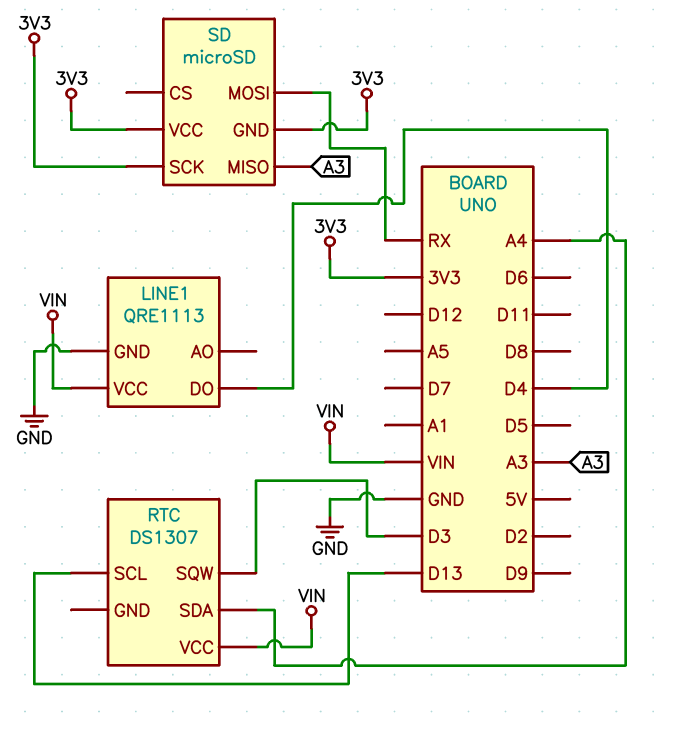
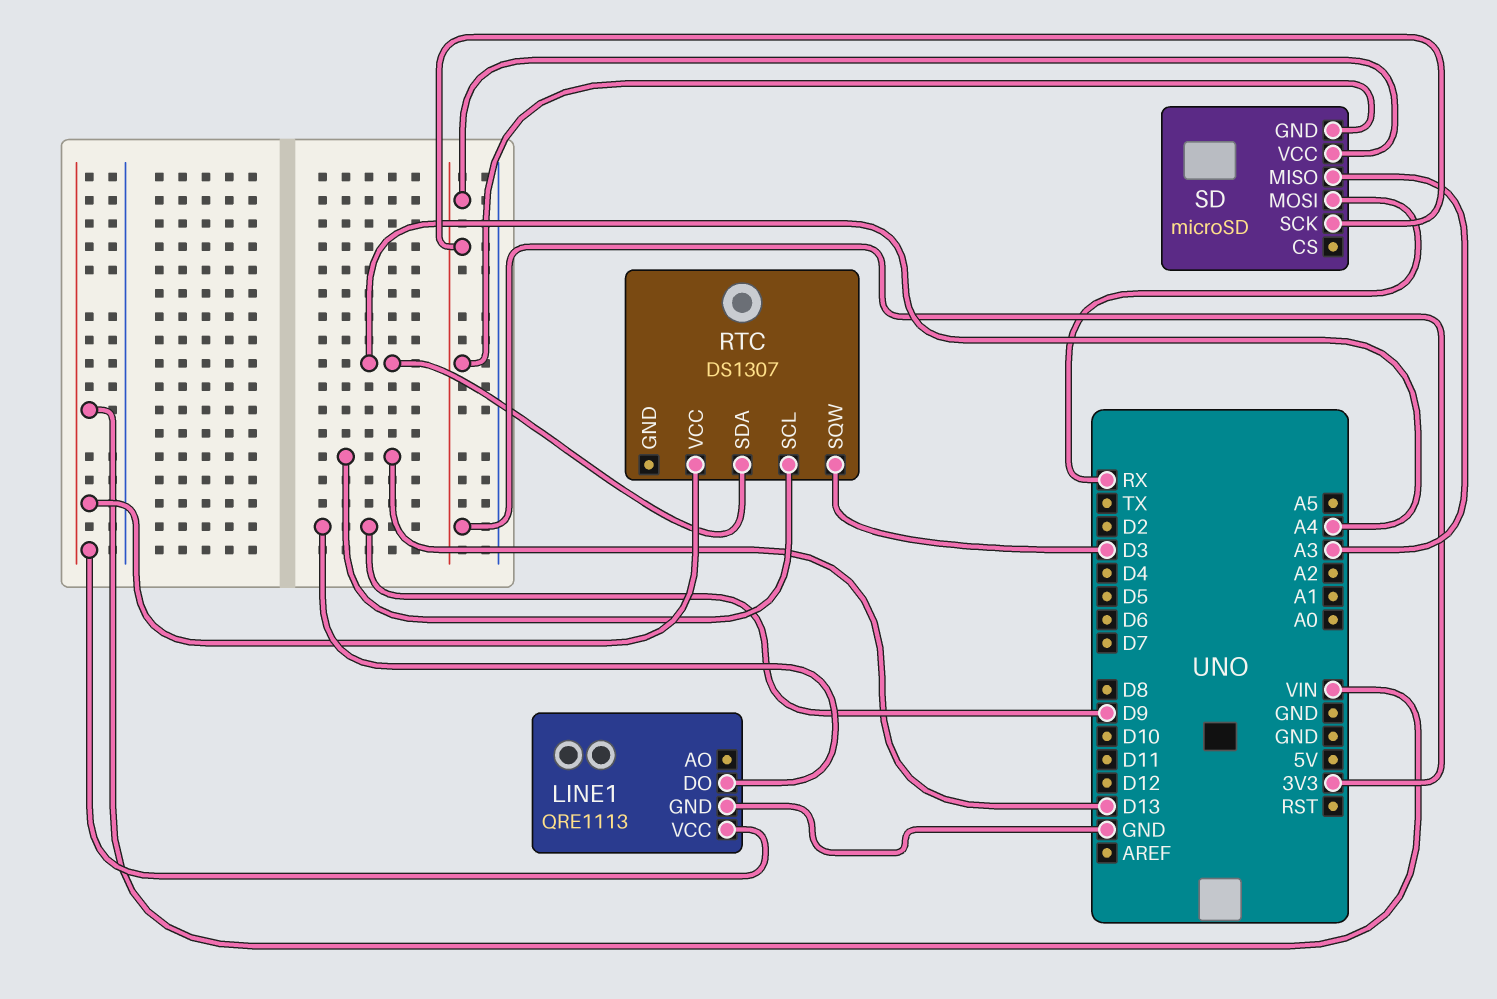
LINE1 pin DO: D4 -> D9

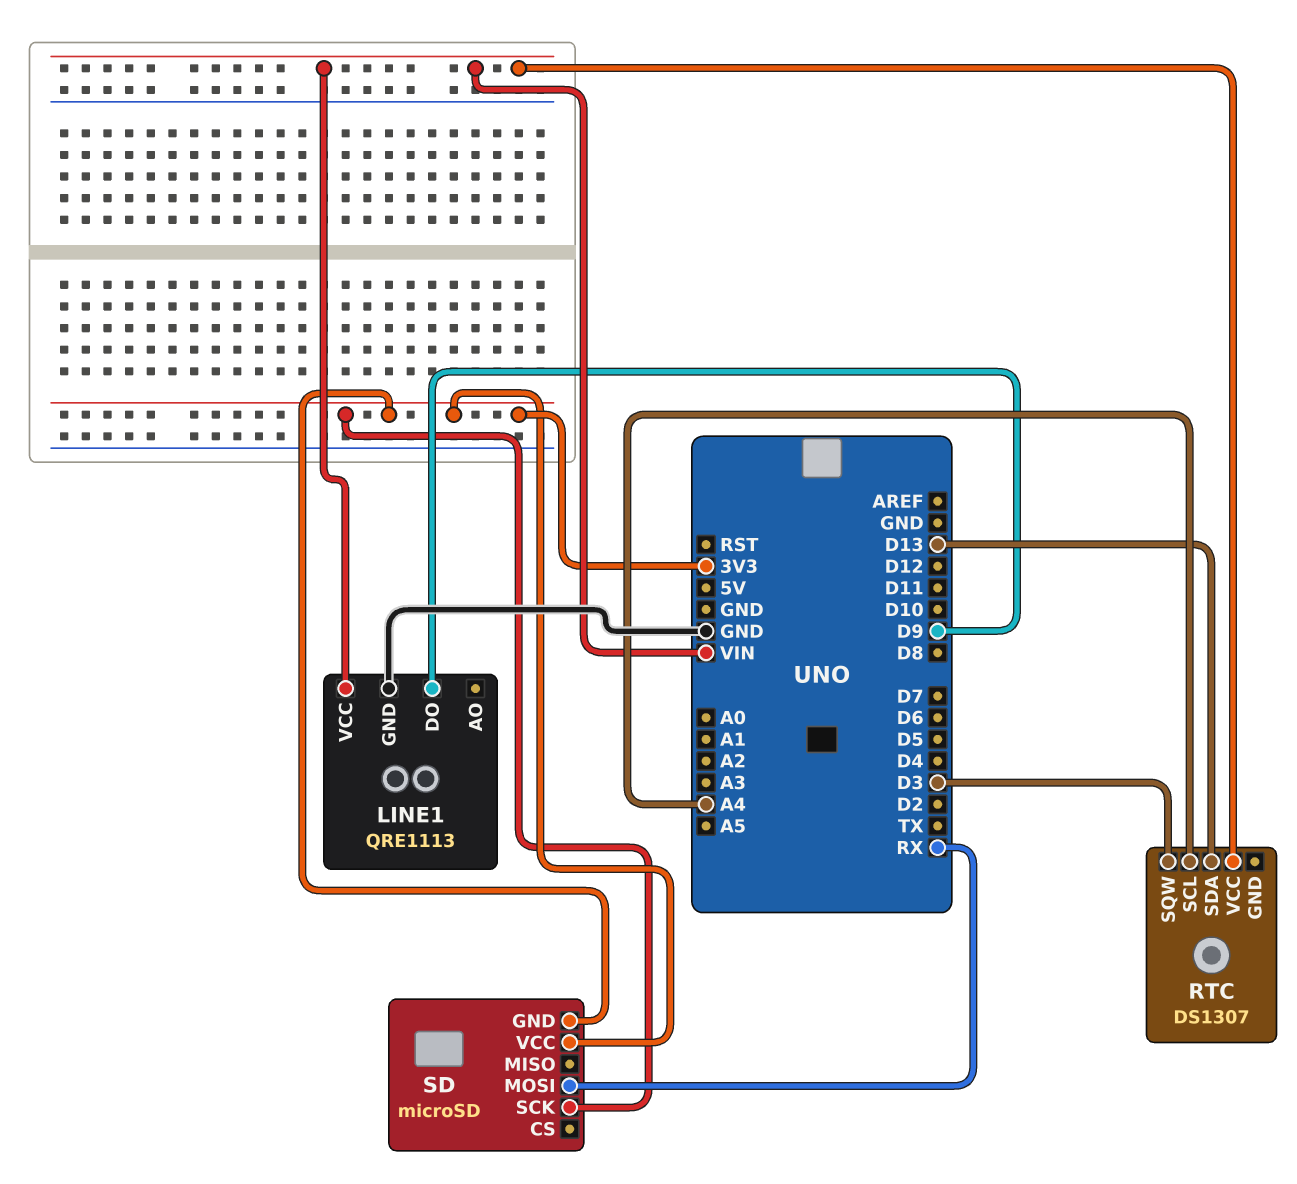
RTC pin SCL: D13 -> A4
RTC pin SDA: A4 -> D13
SD pin MISO: A3 -> none

